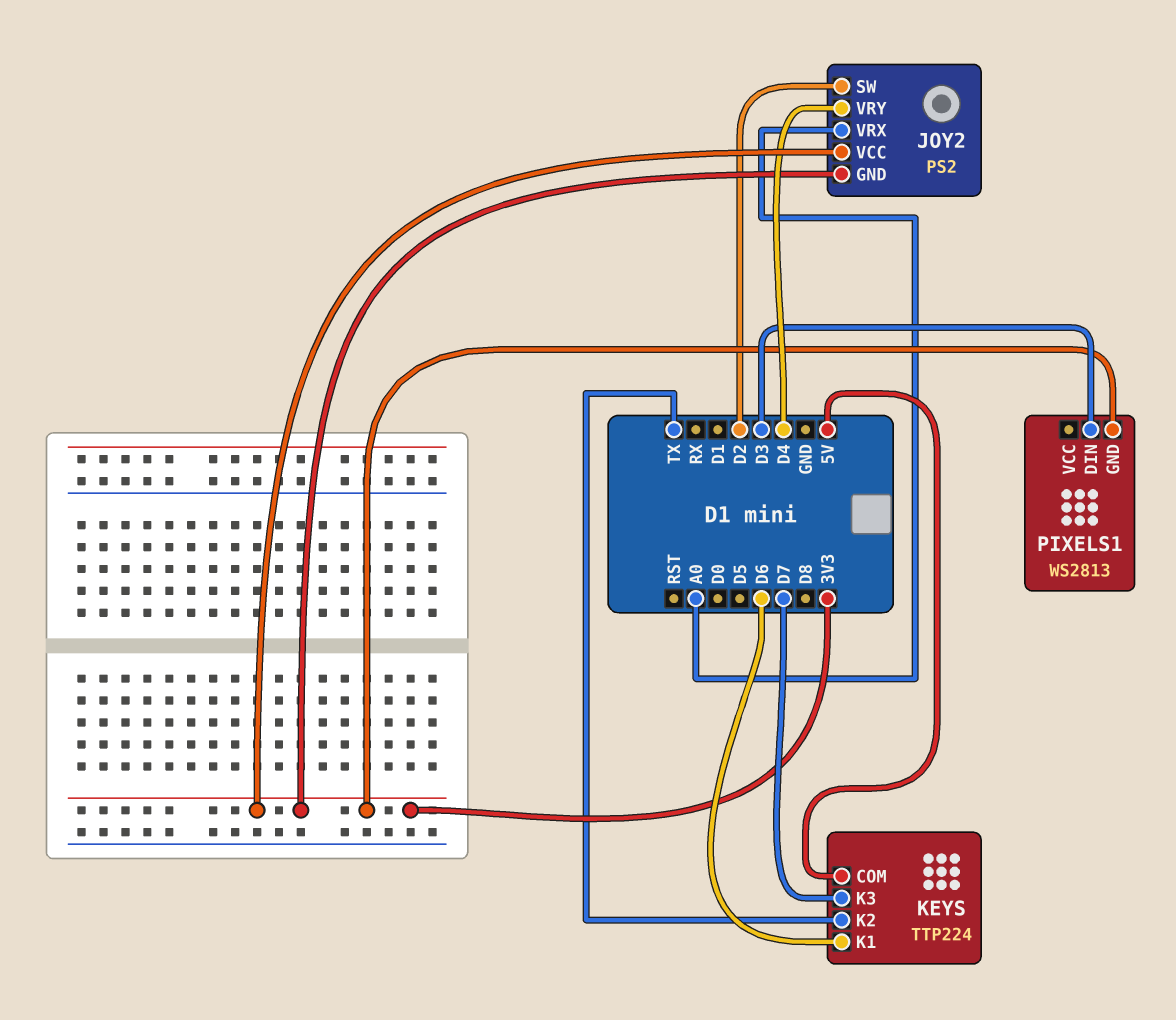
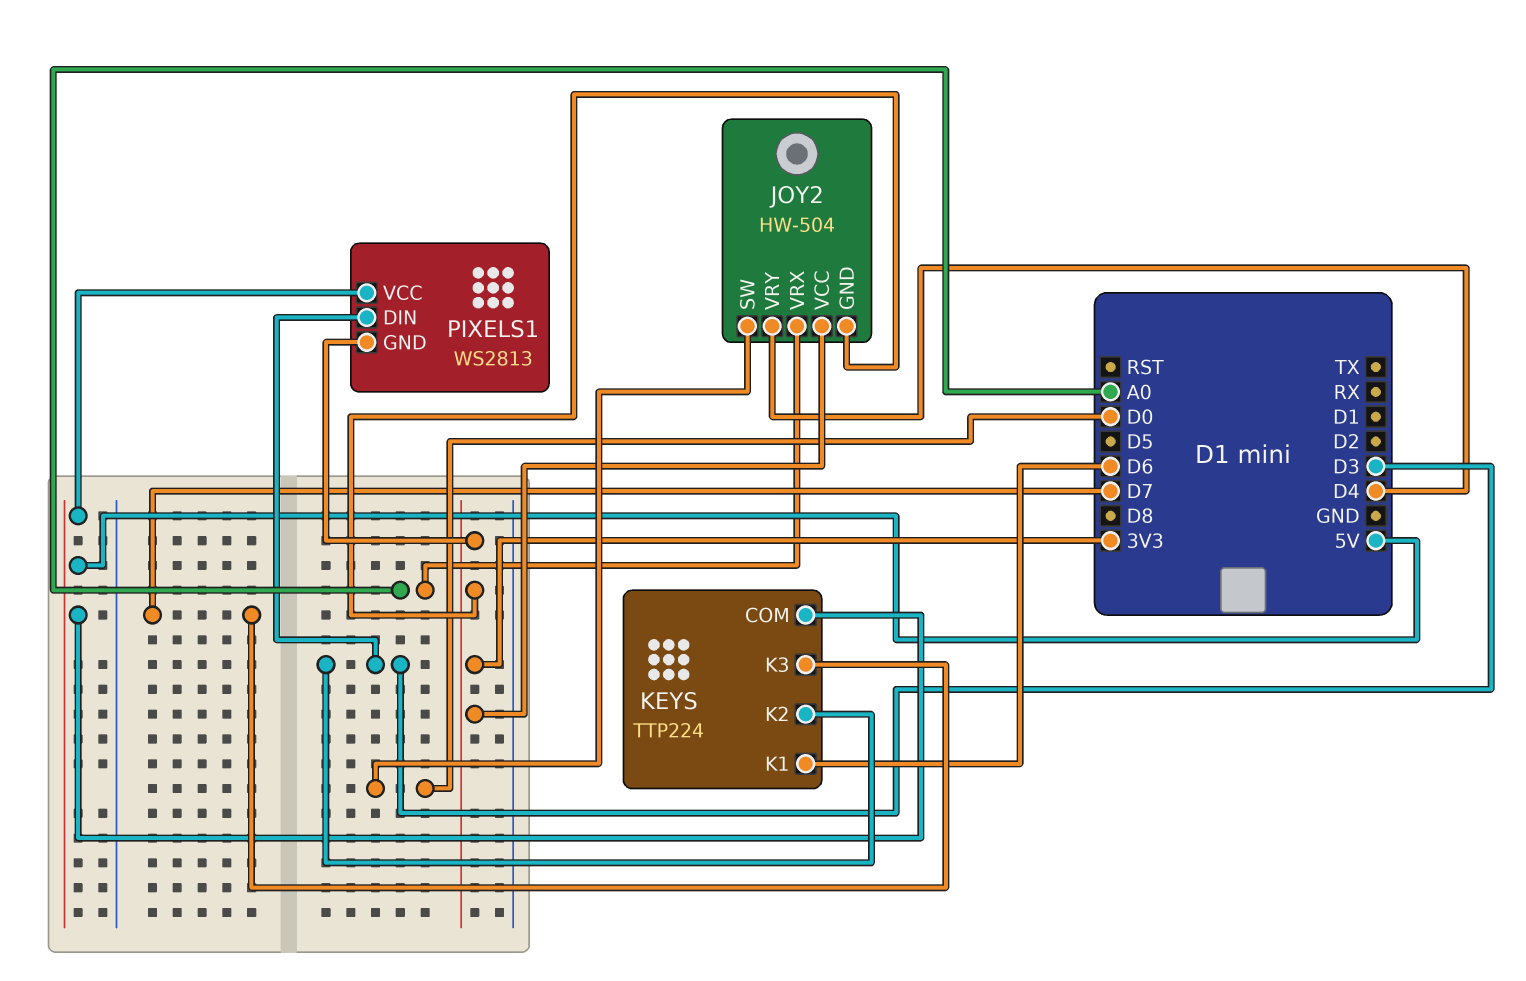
JOY2: PS2 -> HW-504
JOY2 pin SW: D2 -> D0
KEYS pin K2: TX -> D3
PIXELS1 pin VCC: none -> 5V

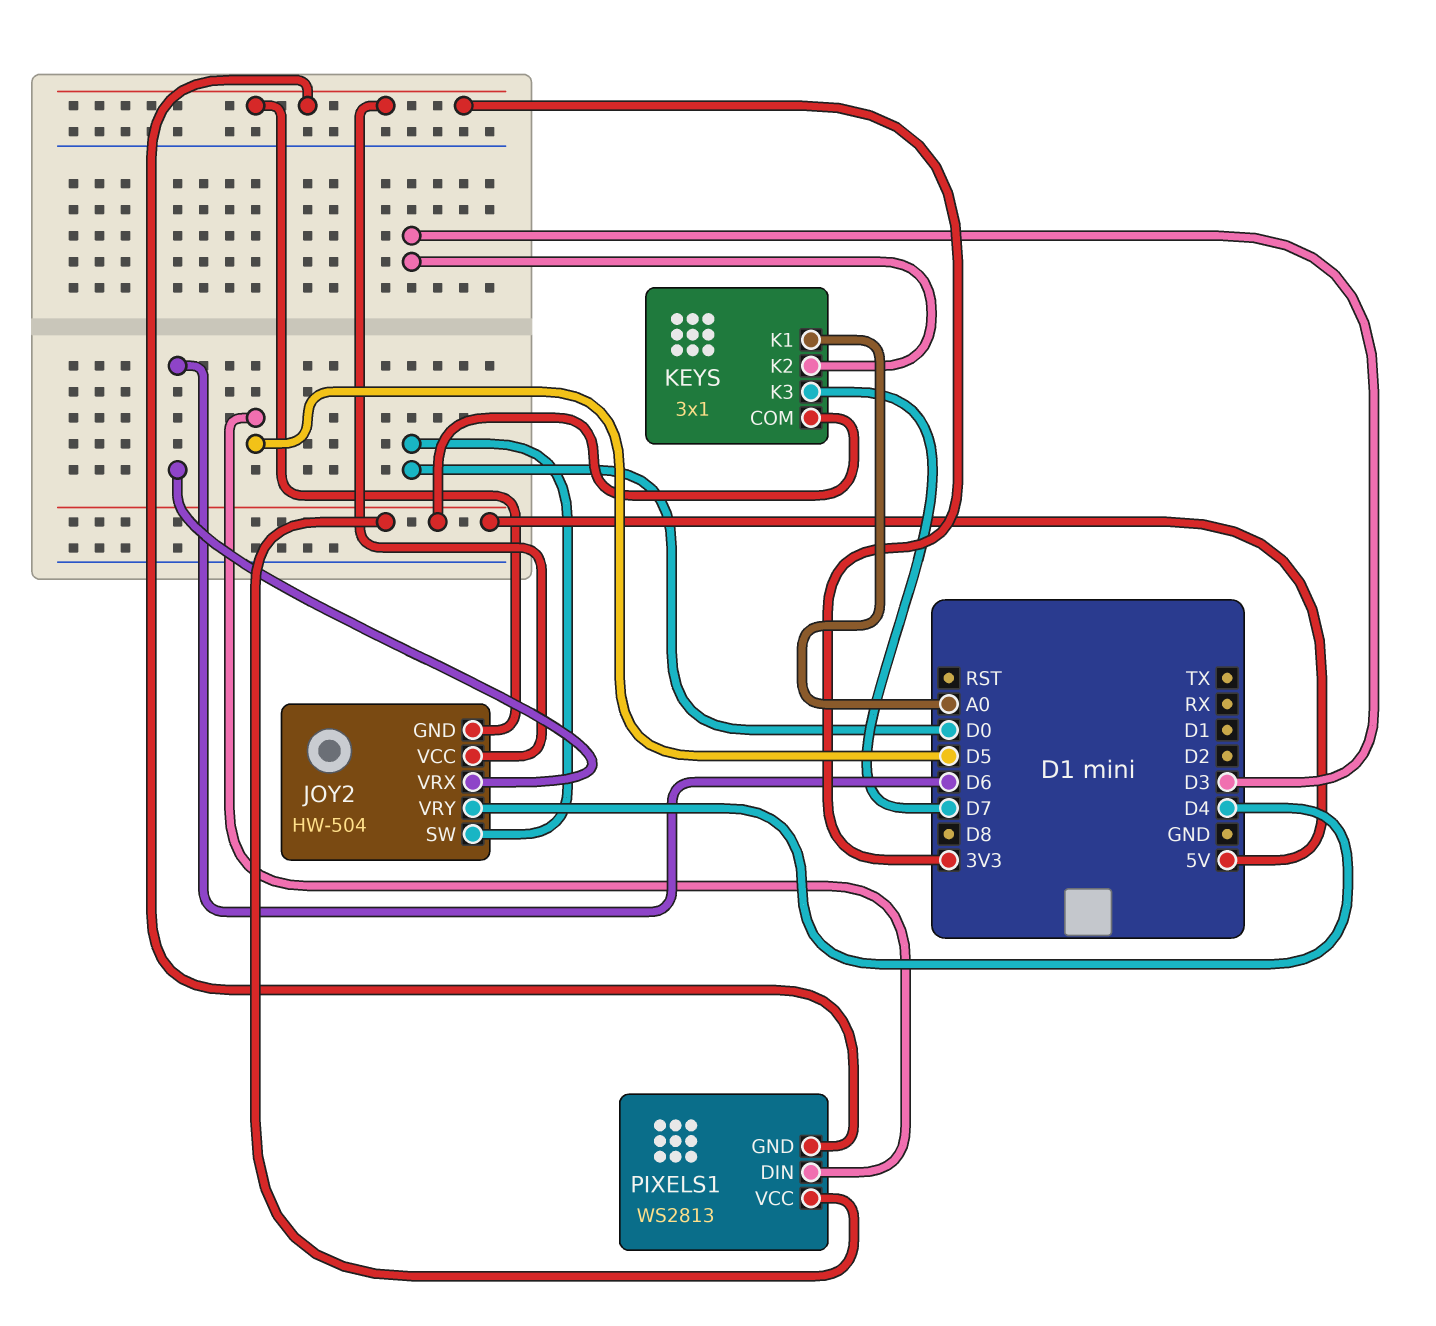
JOY2 pin VRX: A0 -> D6
KEYS: TTP224 -> 3x1
KEYS pin K1: D6 -> A0
PIXELS1 pin DIN: D3 -> D5

